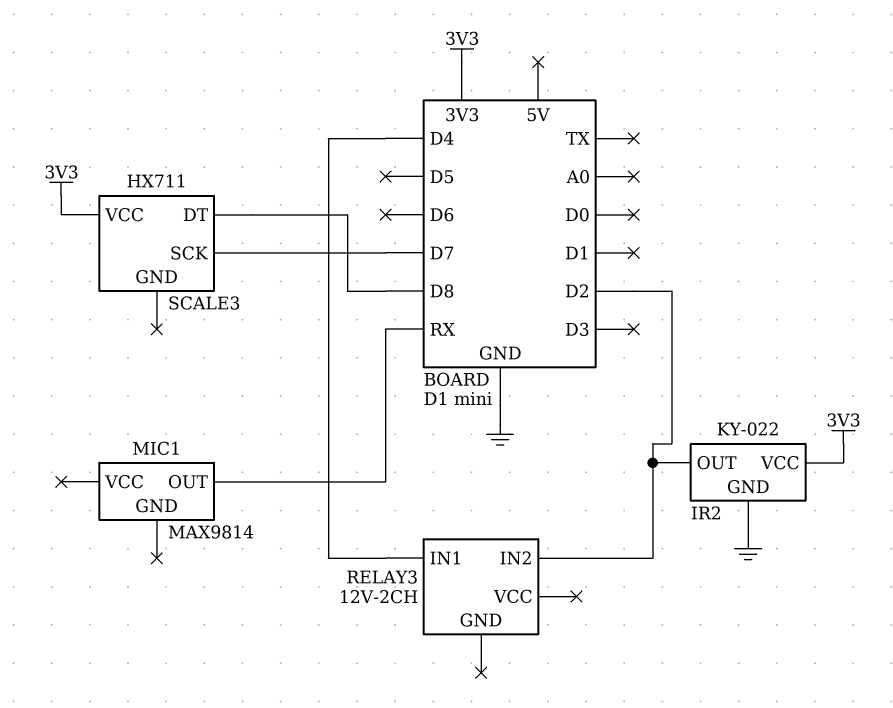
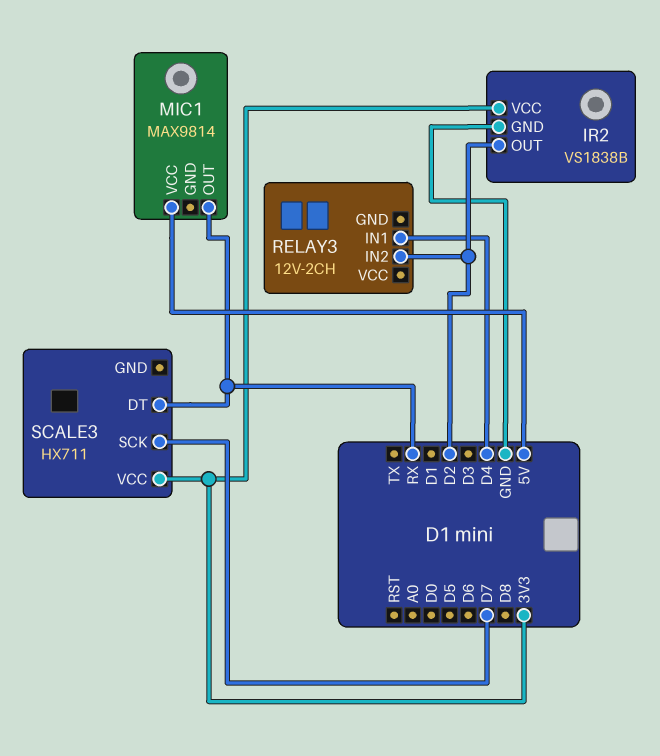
IR2: KY-022 -> VS1838B
MIC1 pin VCC: none -> 5V
SCALE3 pin DT: D8 -> RX

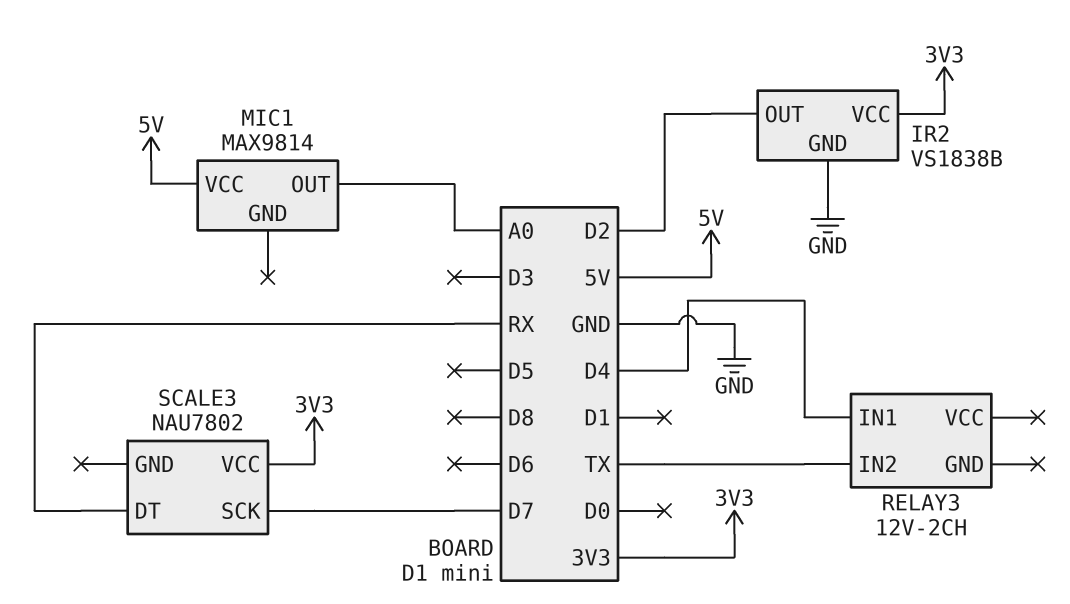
MIC1 pin OUT: RX -> A0
RELAY3 pin IN2: D2 -> TX
SCALE3: HX711 -> NAU7802

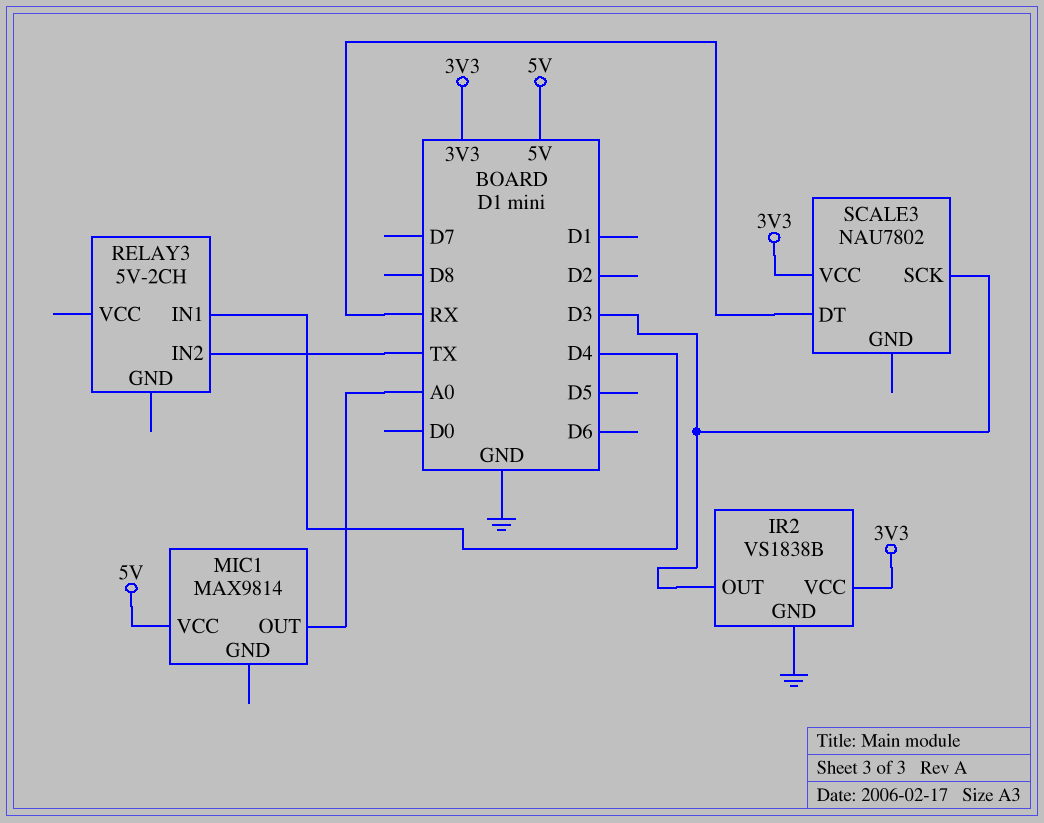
IR2 pin OUT: D2 -> D3
RELAY3: 12V-2CH -> 5V-2CH
SCALE3 pin SCK: D7 -> D3

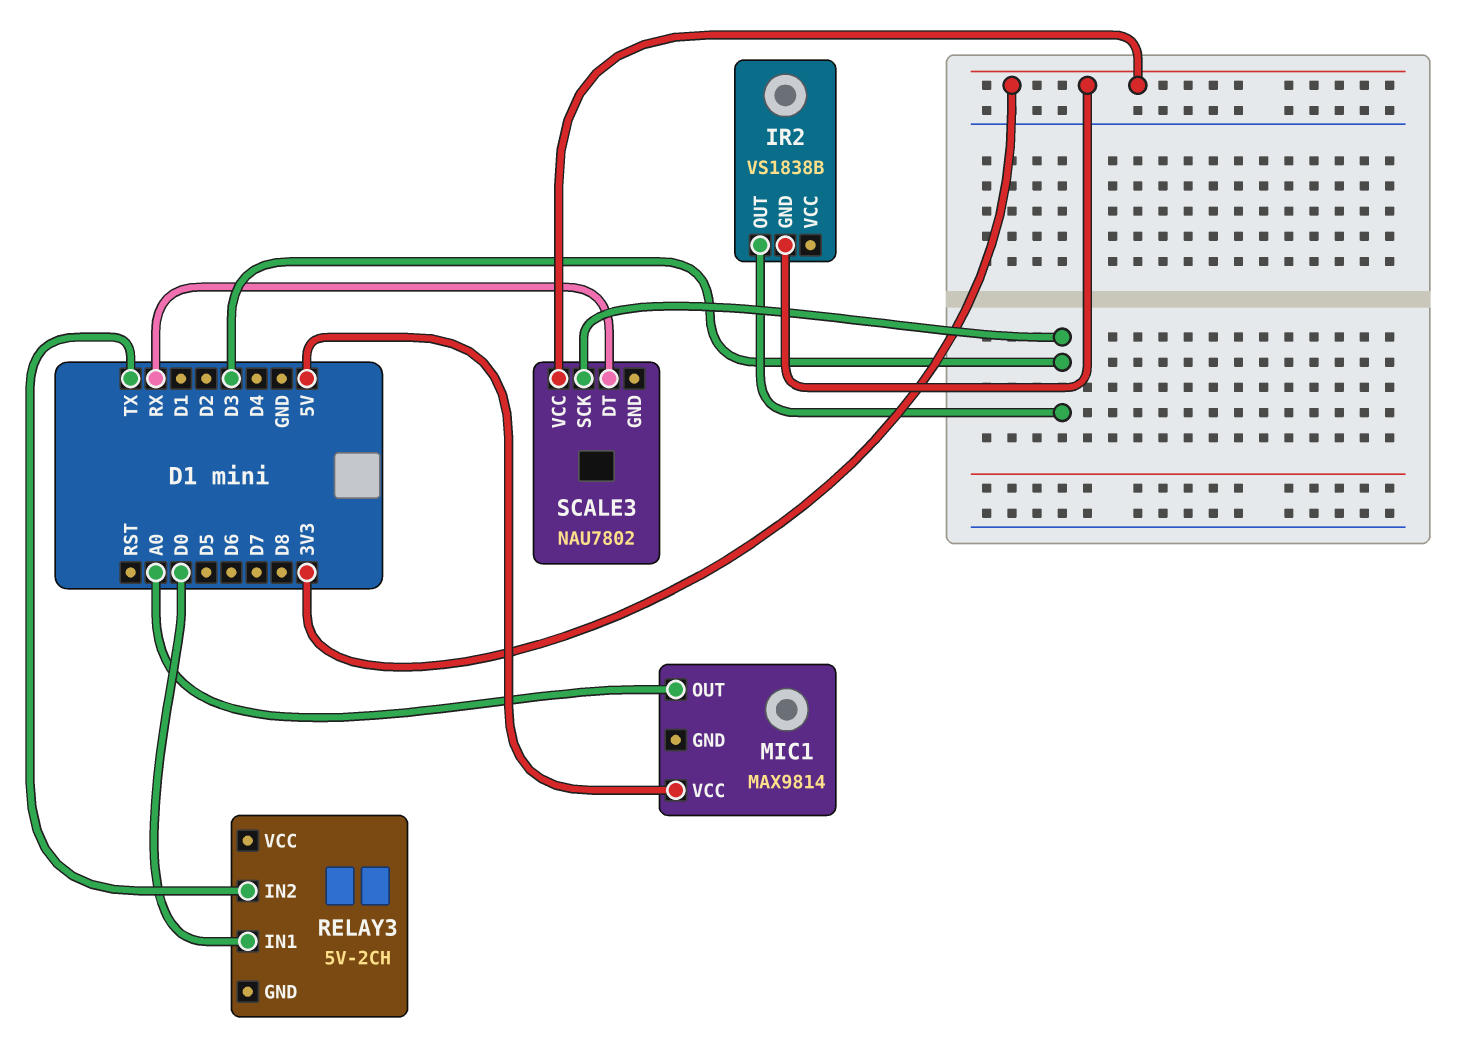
IR2 pin GND: GND -> 3V3
IR2 pin VCC: 3V3 -> none
RELAY3 pin IN1: D4 -> D0

